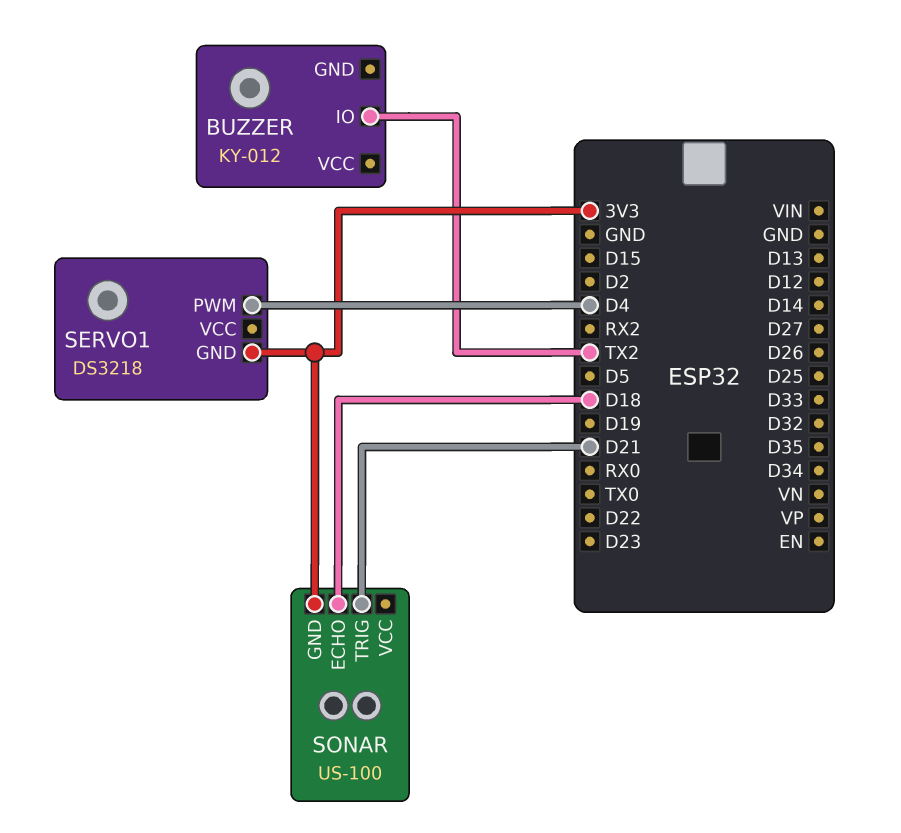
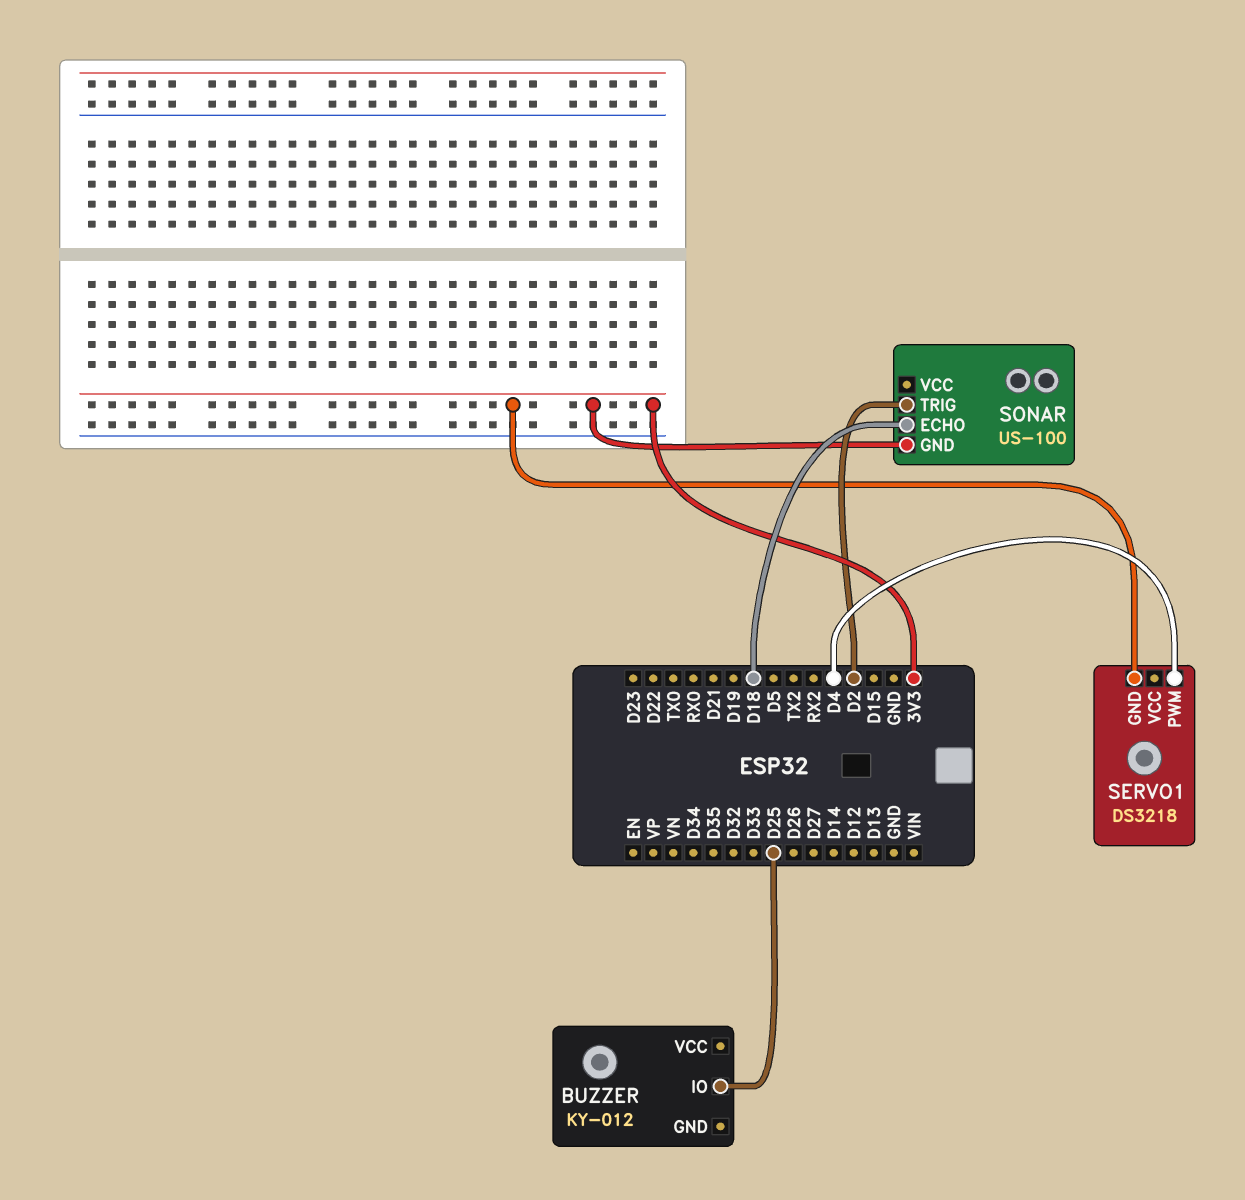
BUZZER pin IO: TX2 -> D25
SONAR pin TRIG: D21 -> D2

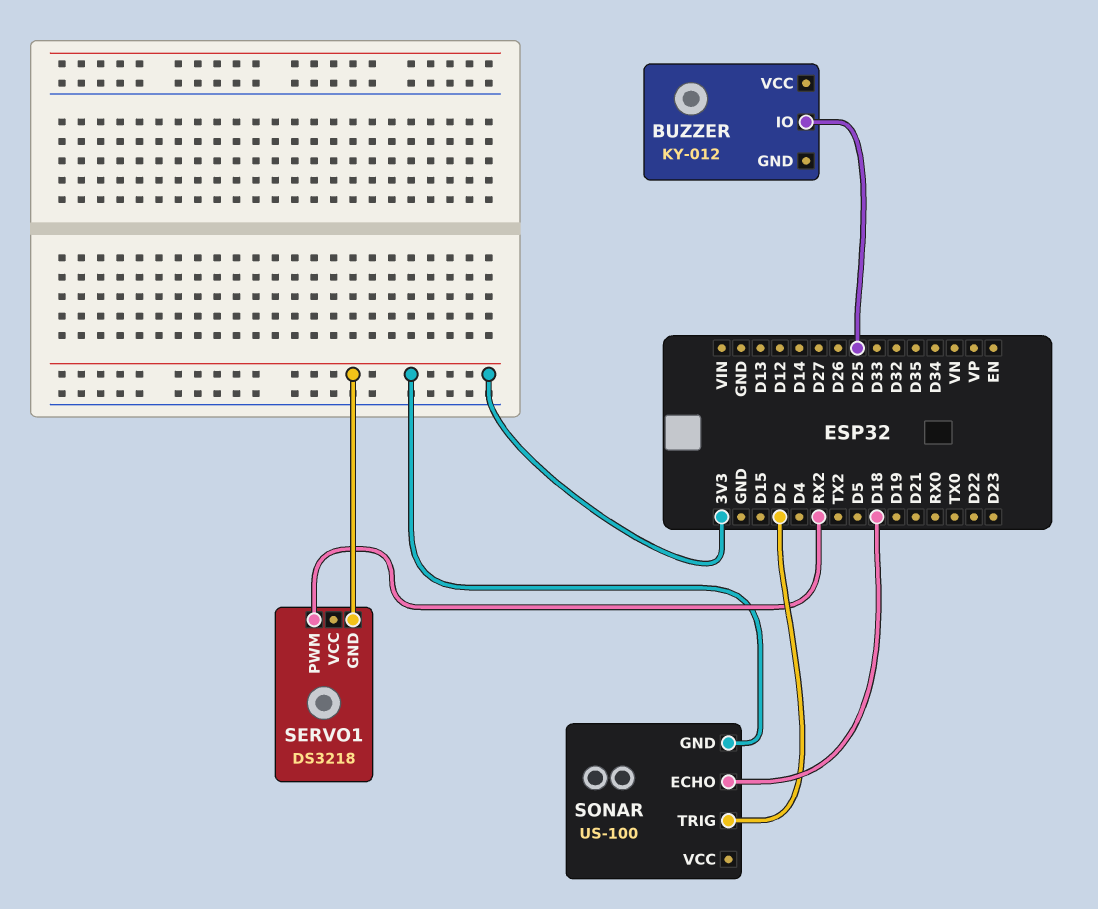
SERVO1 pin PWM: D4 -> RX2

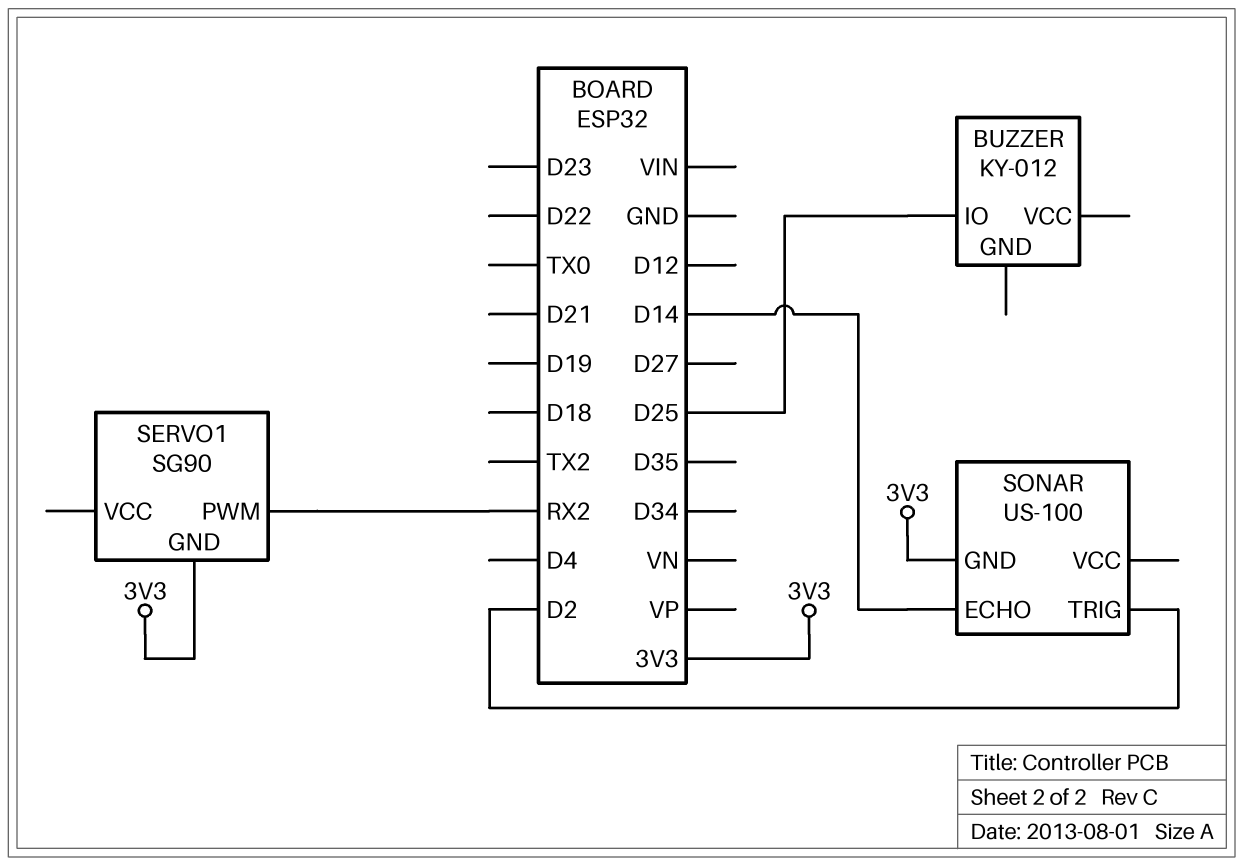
SERVO1: DS3218 -> SG90
SONAR pin ECHO: D18 -> D14

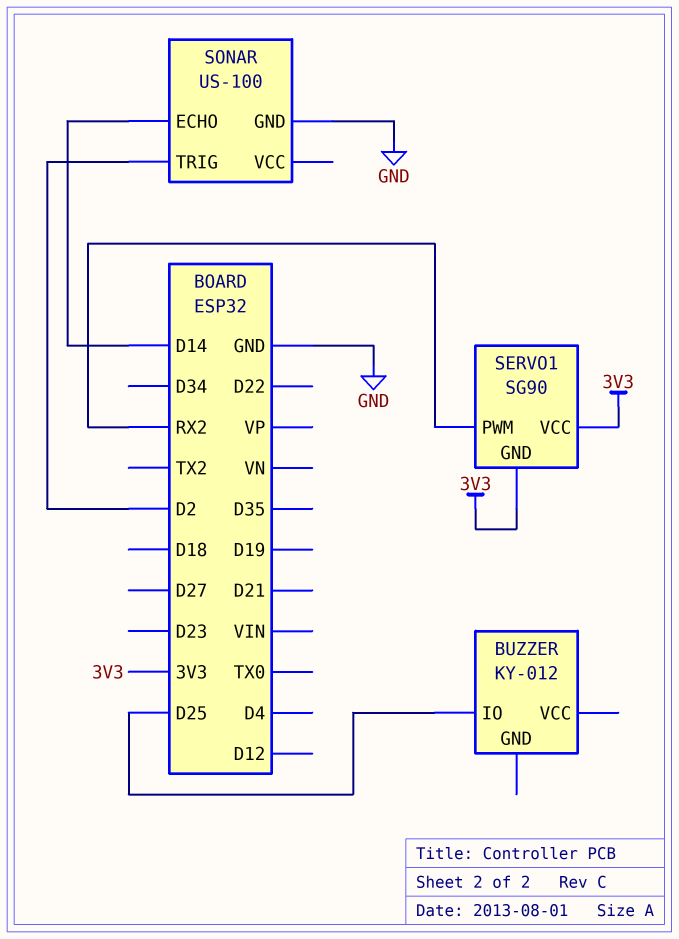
SERVO1 pin VCC: none -> 3V3
SONAR pin GND: 3V3 -> GND

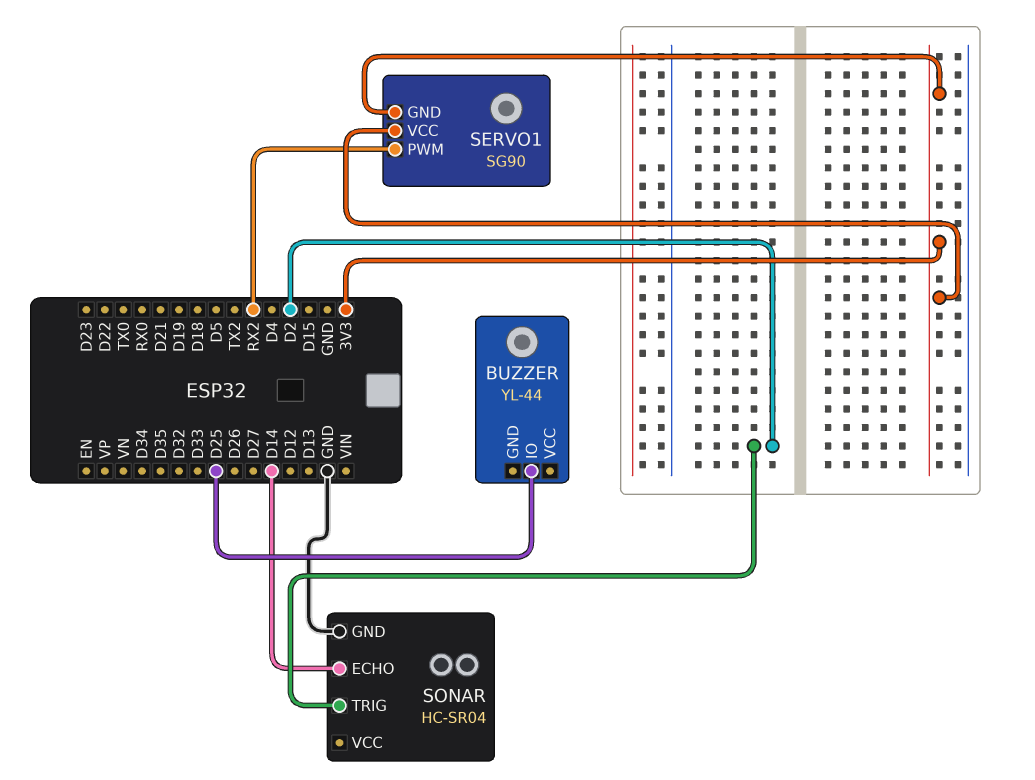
BUZZER: KY-012 -> YL-44
SONAR: US-100 -> HC-SR04

